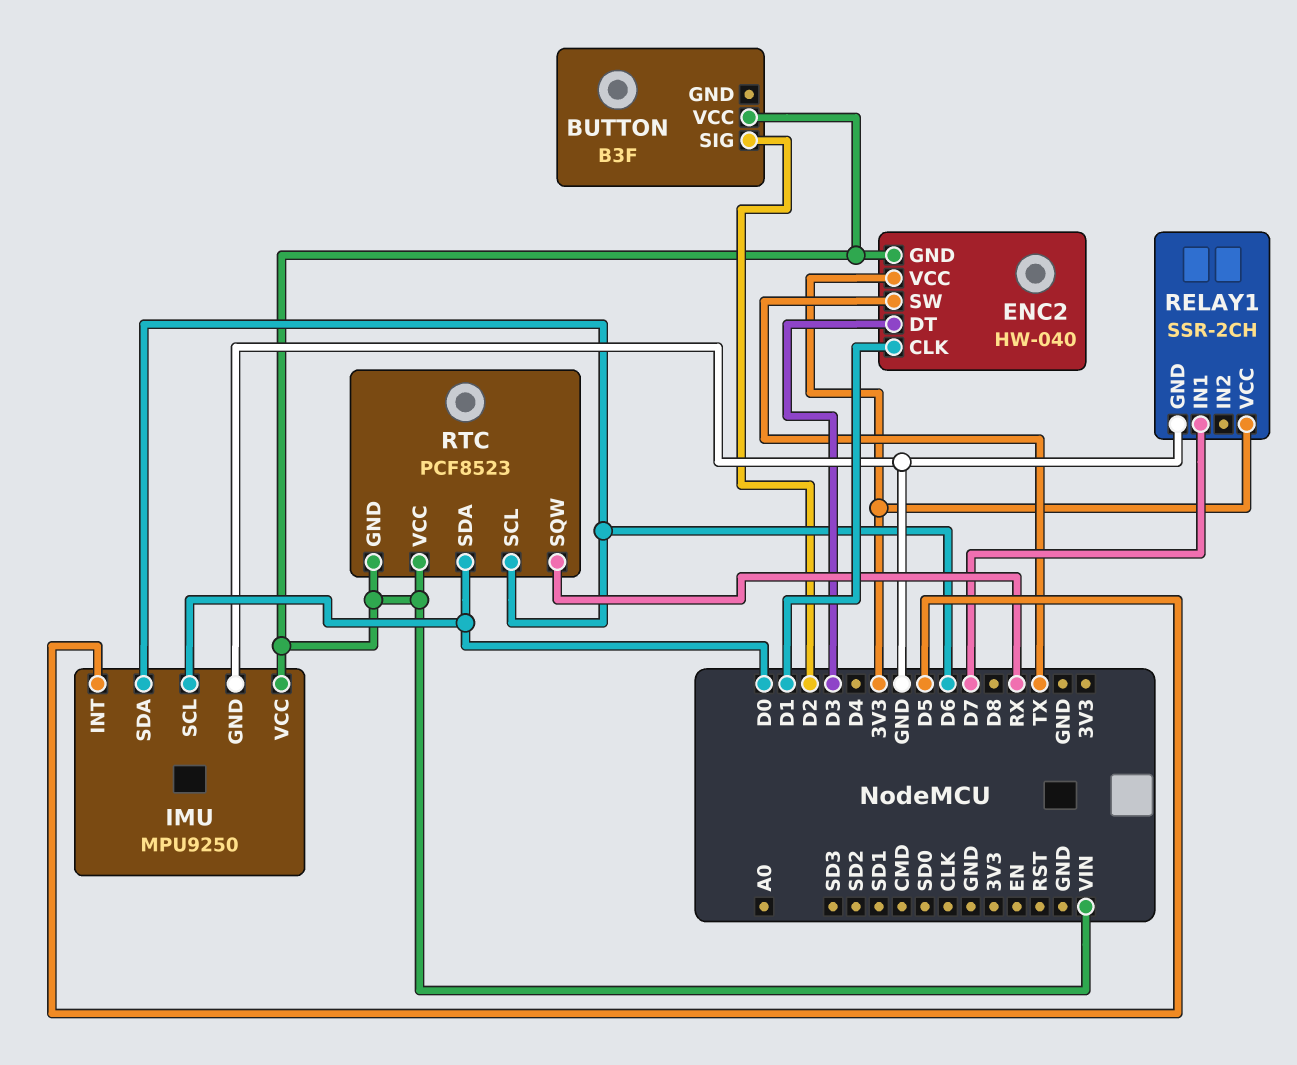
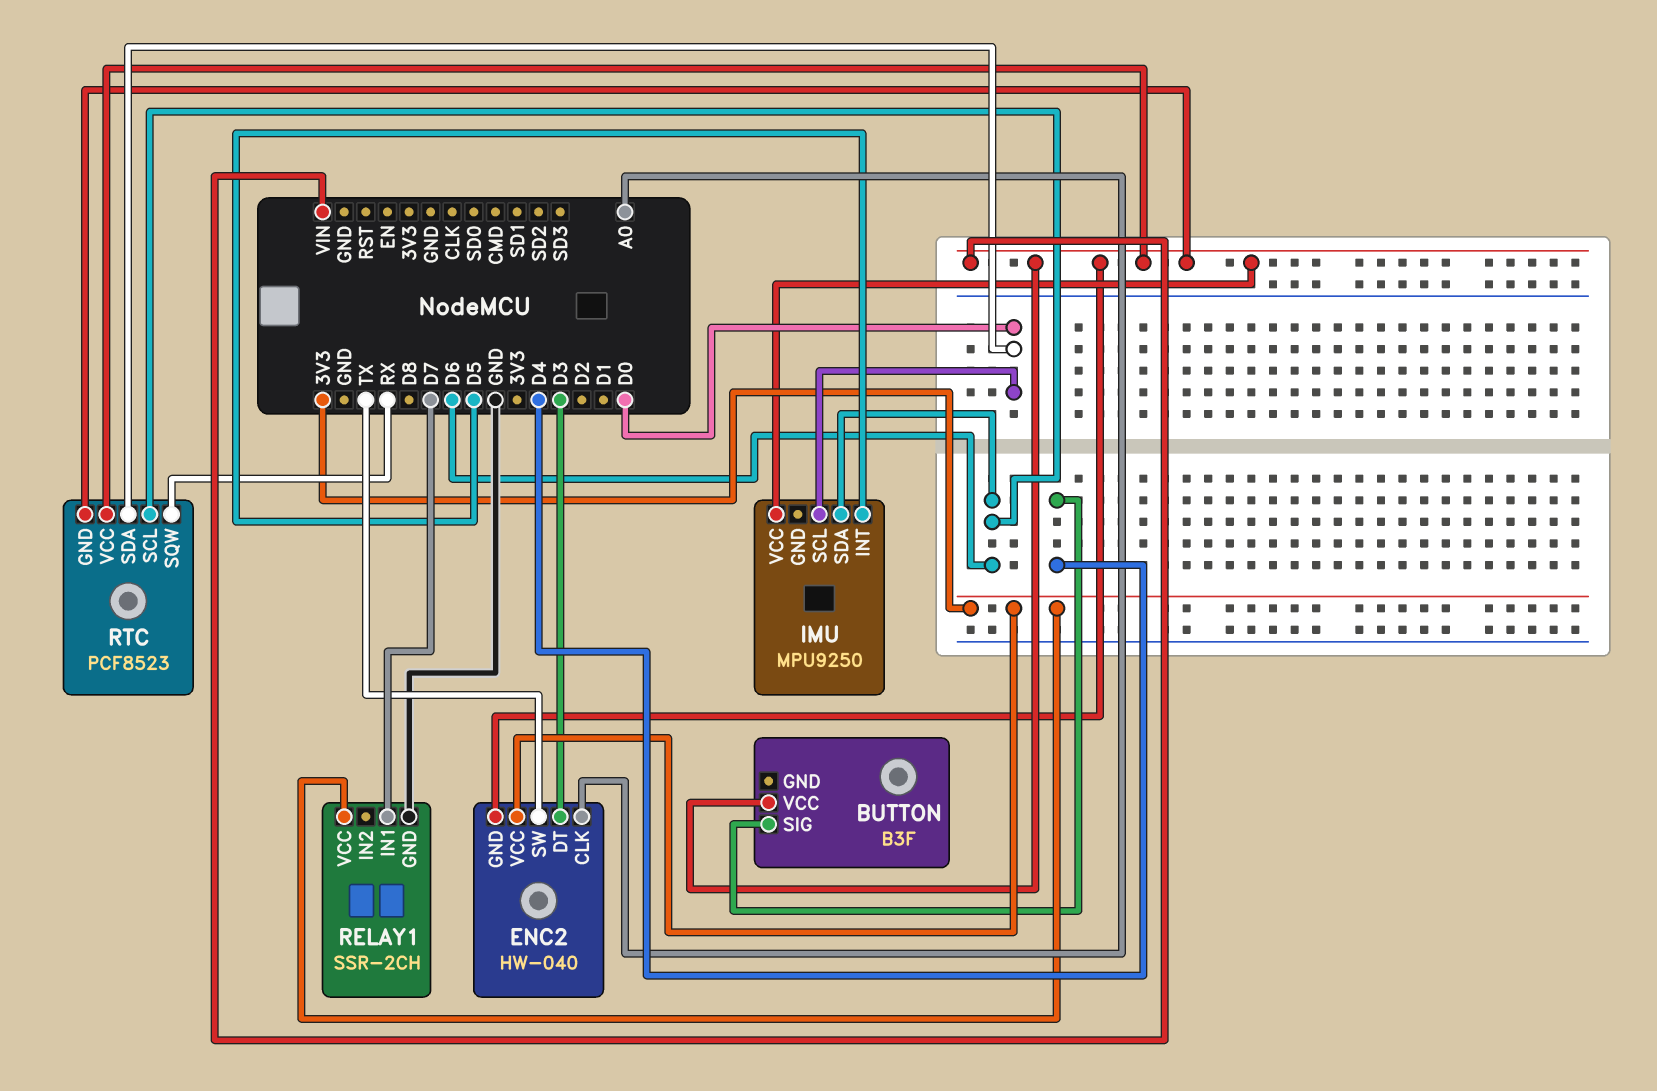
BUTTON pin SIG: D2 -> D4
ENC2 pin CLK: D1 -> A0
IMU pin GND: GND -> none

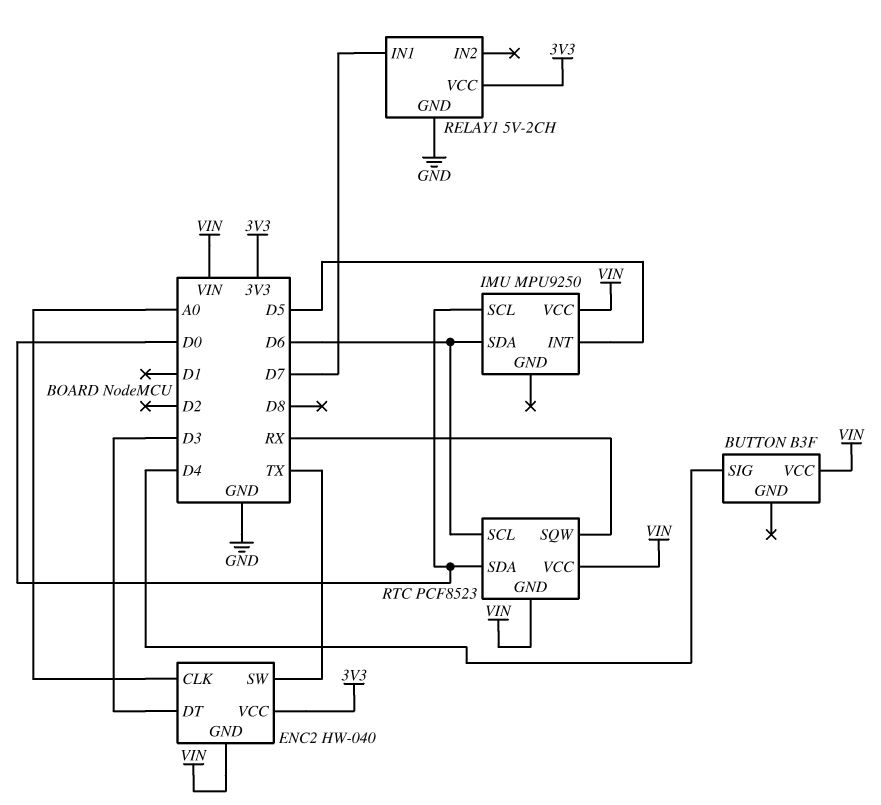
RELAY1: SSR-2CH -> 5V-2CH

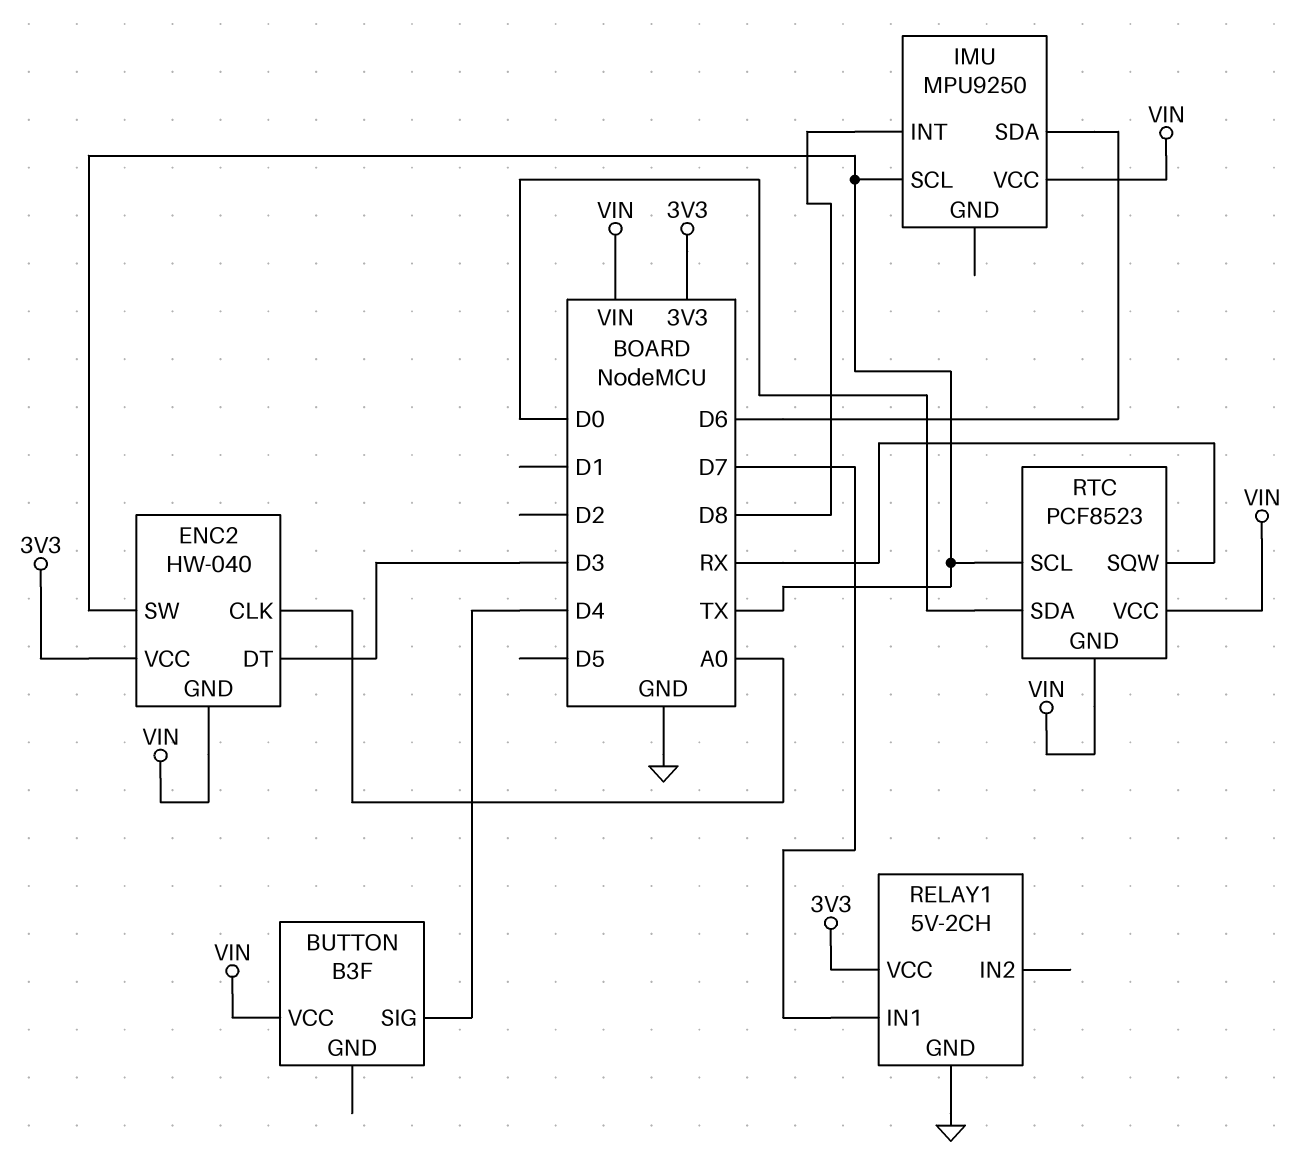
IMU pin INT: D5 -> D8
IMU pin SCL: D0 -> TX
RTC pin SCL: D6 -> TX

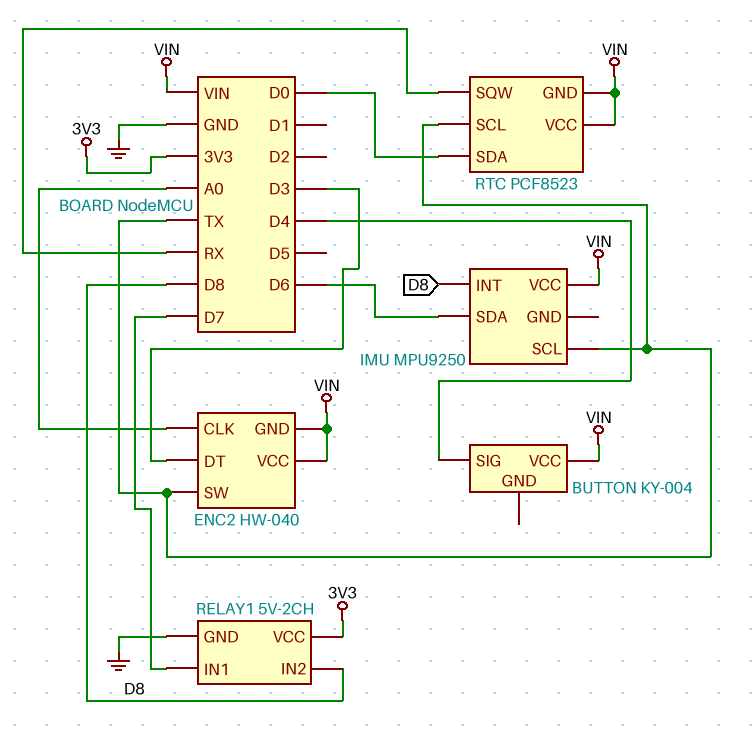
BUTTON: B3F -> KY-004
ENC2 pin VCC: 3V3 -> VIN
RELAY1 pin IN2: none -> D8

